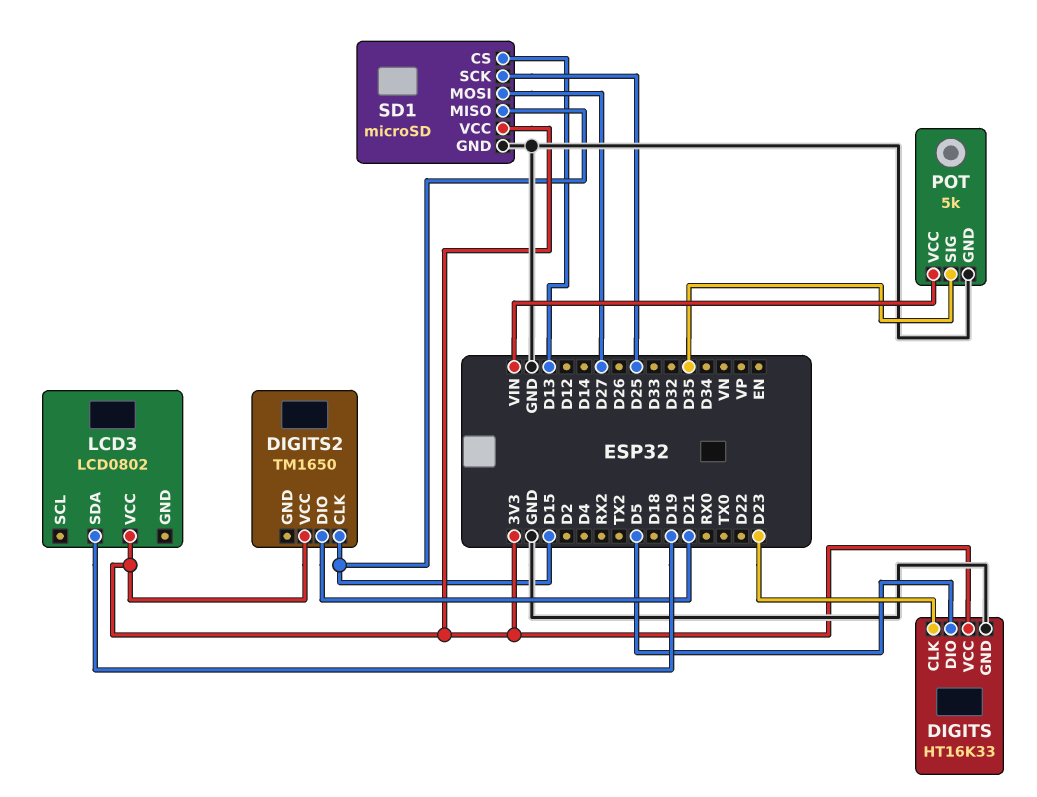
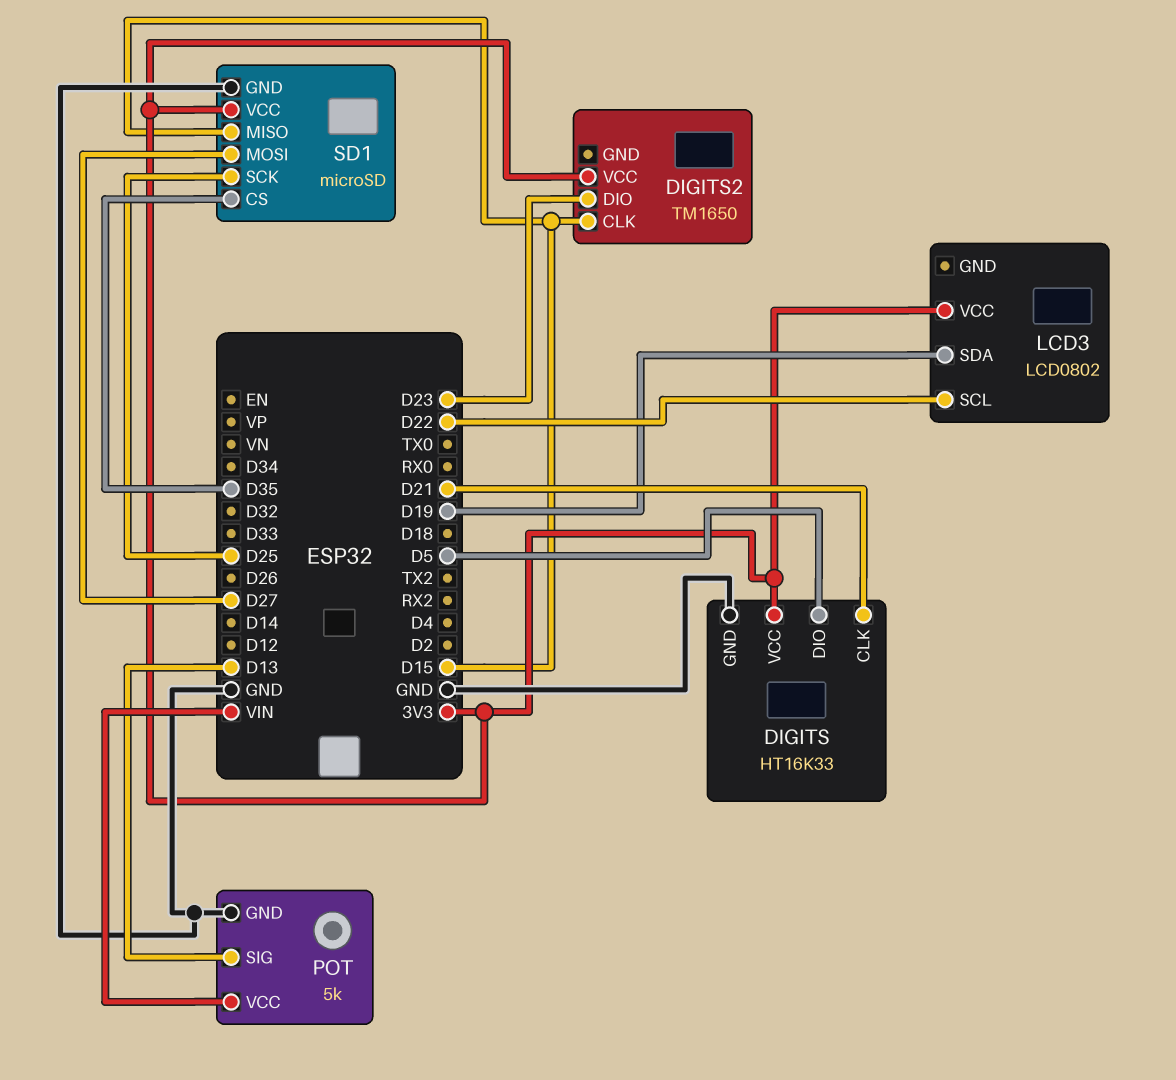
DIGITS pin CLK: D23 -> D21
DIGITS2 pin DIO: D21 -> D23
LCD3 pin SCL: none -> D22
POT pin SIG: D35 -> D13
SD1 pin CS: D13 -> D35

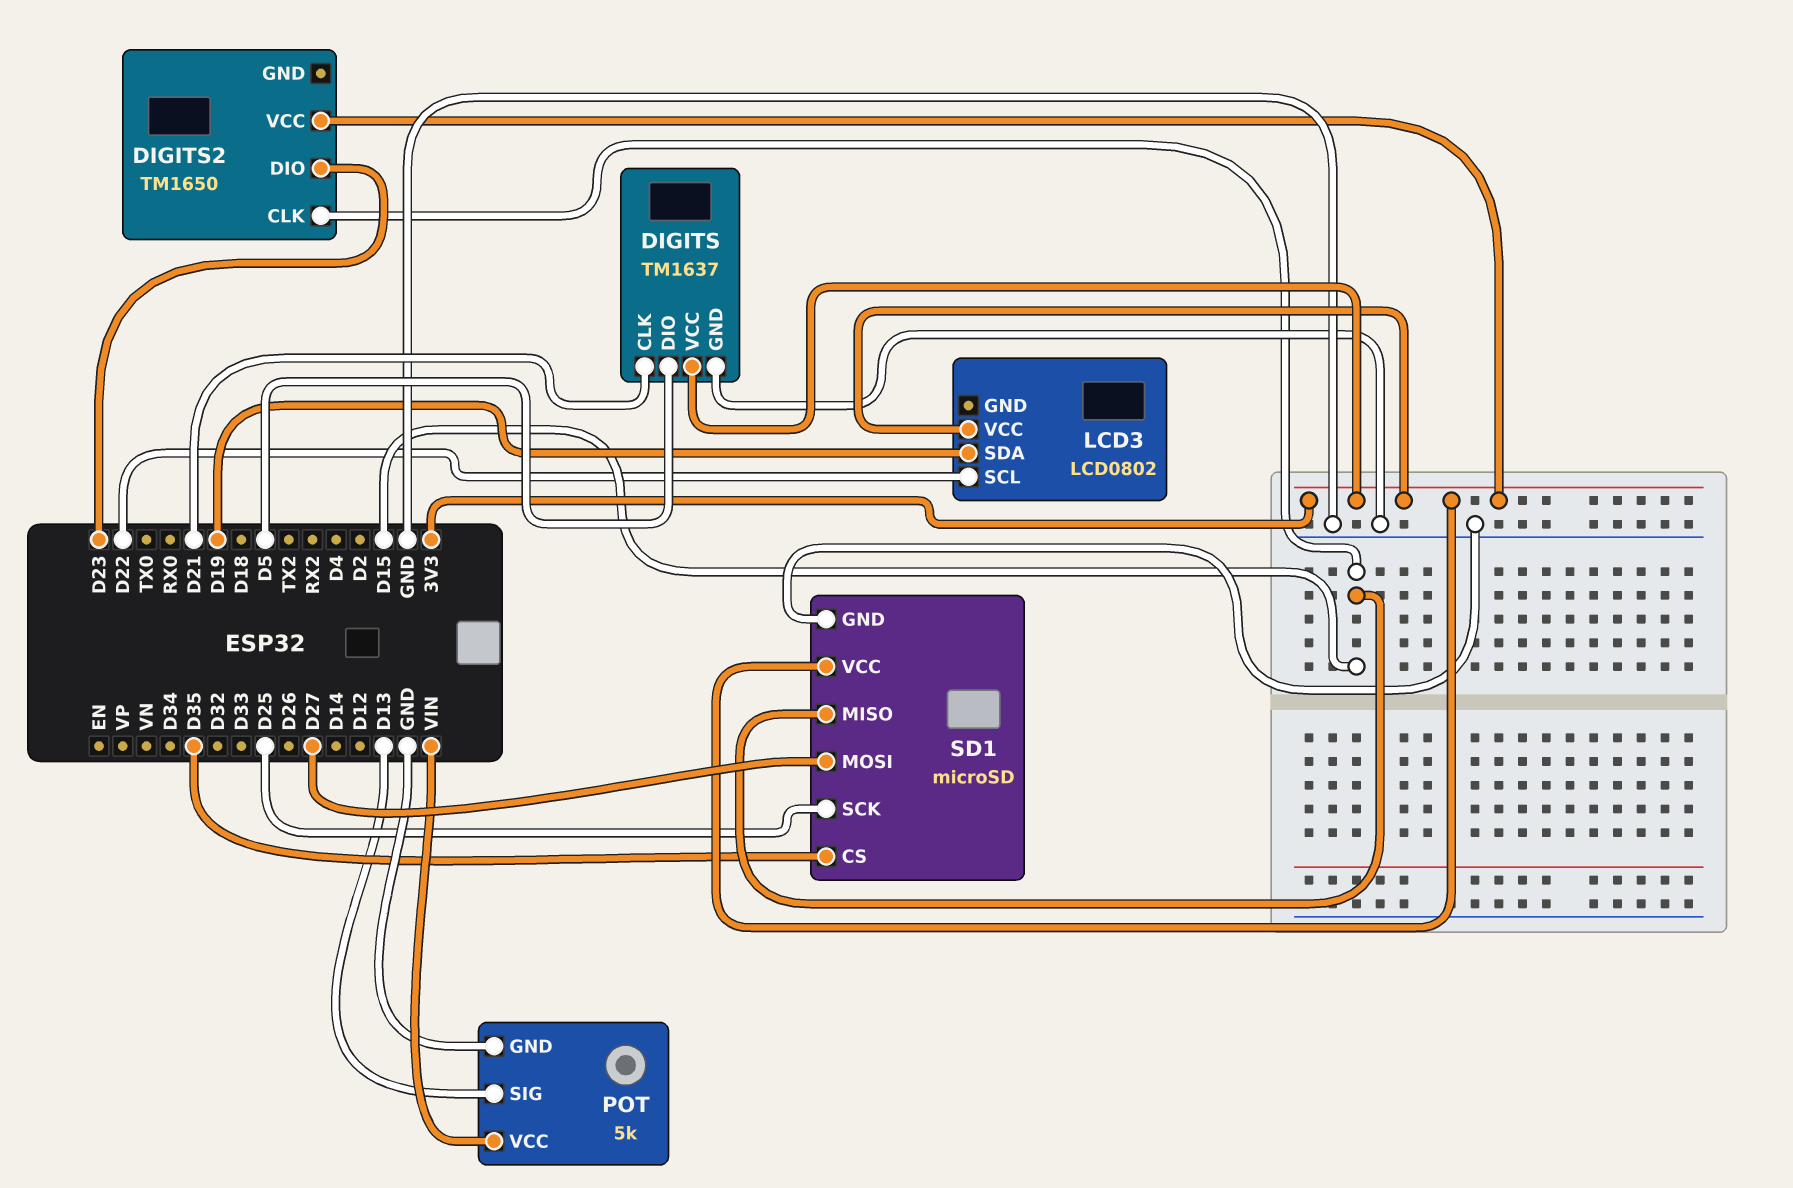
DIGITS: HT16K33 -> TM1637

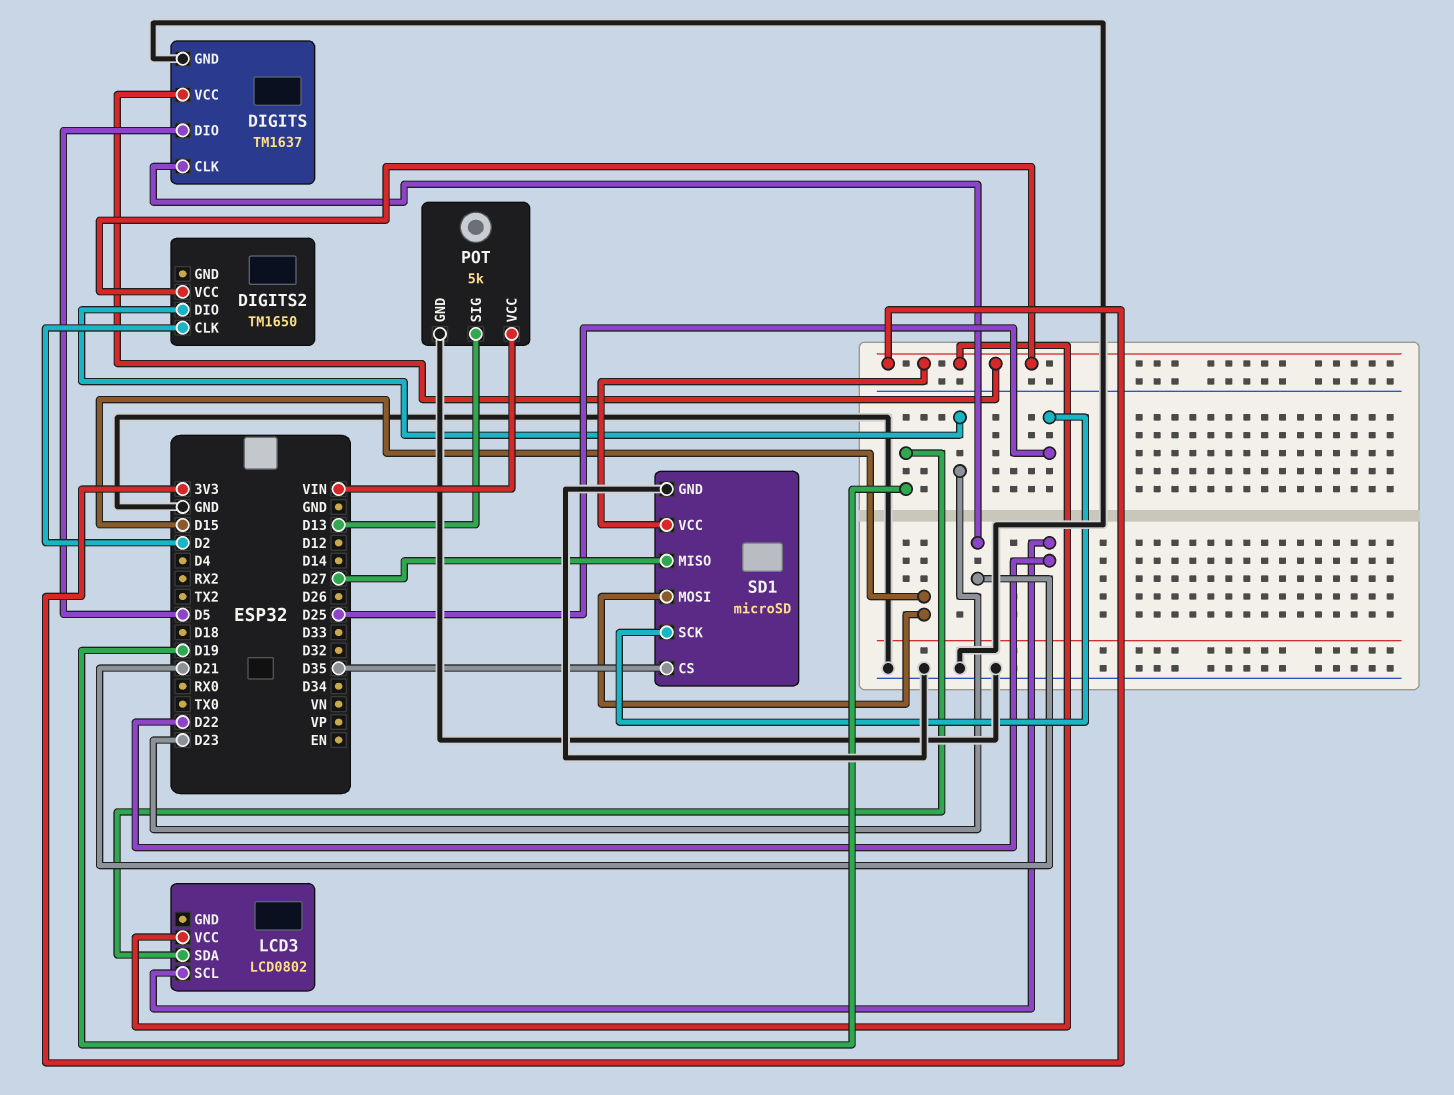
DIGITS2 pin CLK: D15 -> D2
SD1 pin MISO: D15 -> D27
SD1 pin MOSI: D27 -> D15

